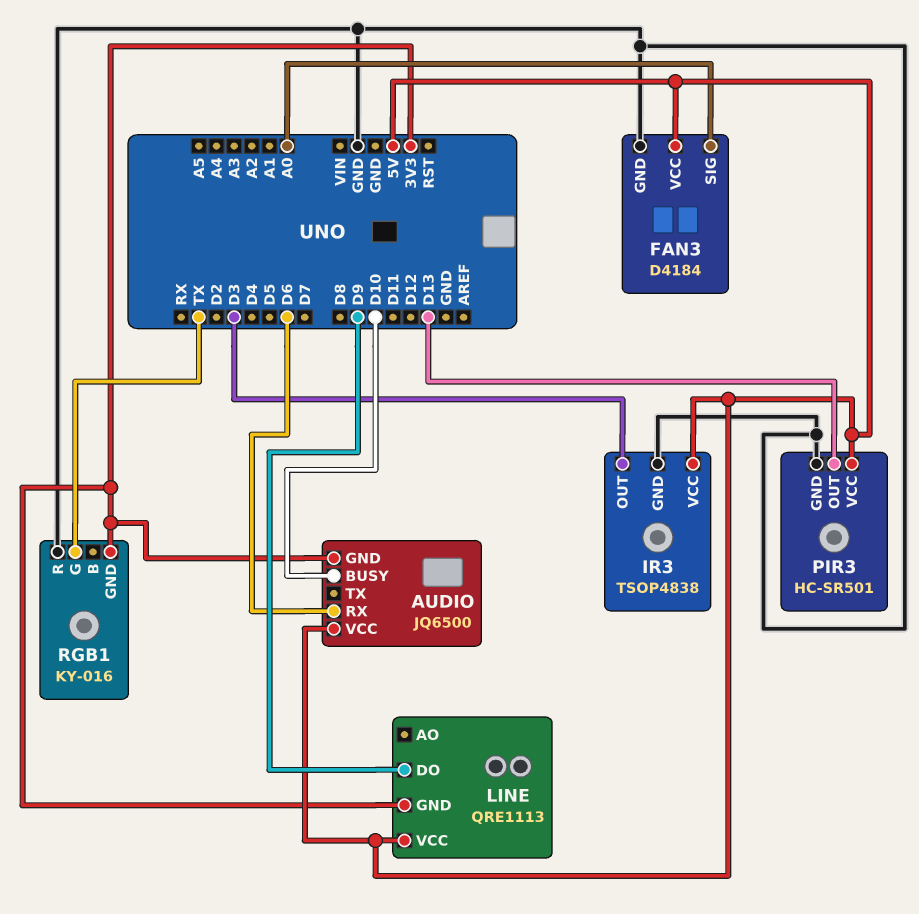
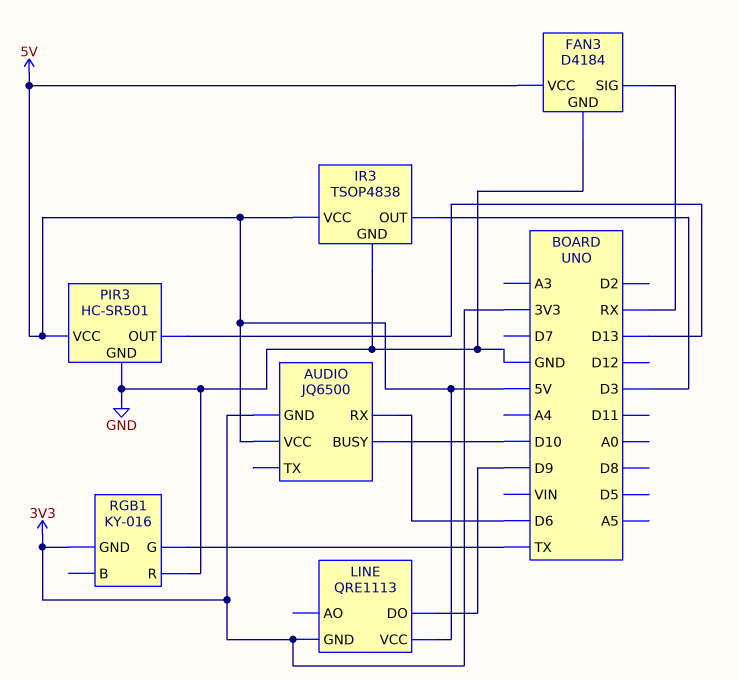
FAN3 pin SIG: A0 -> RX

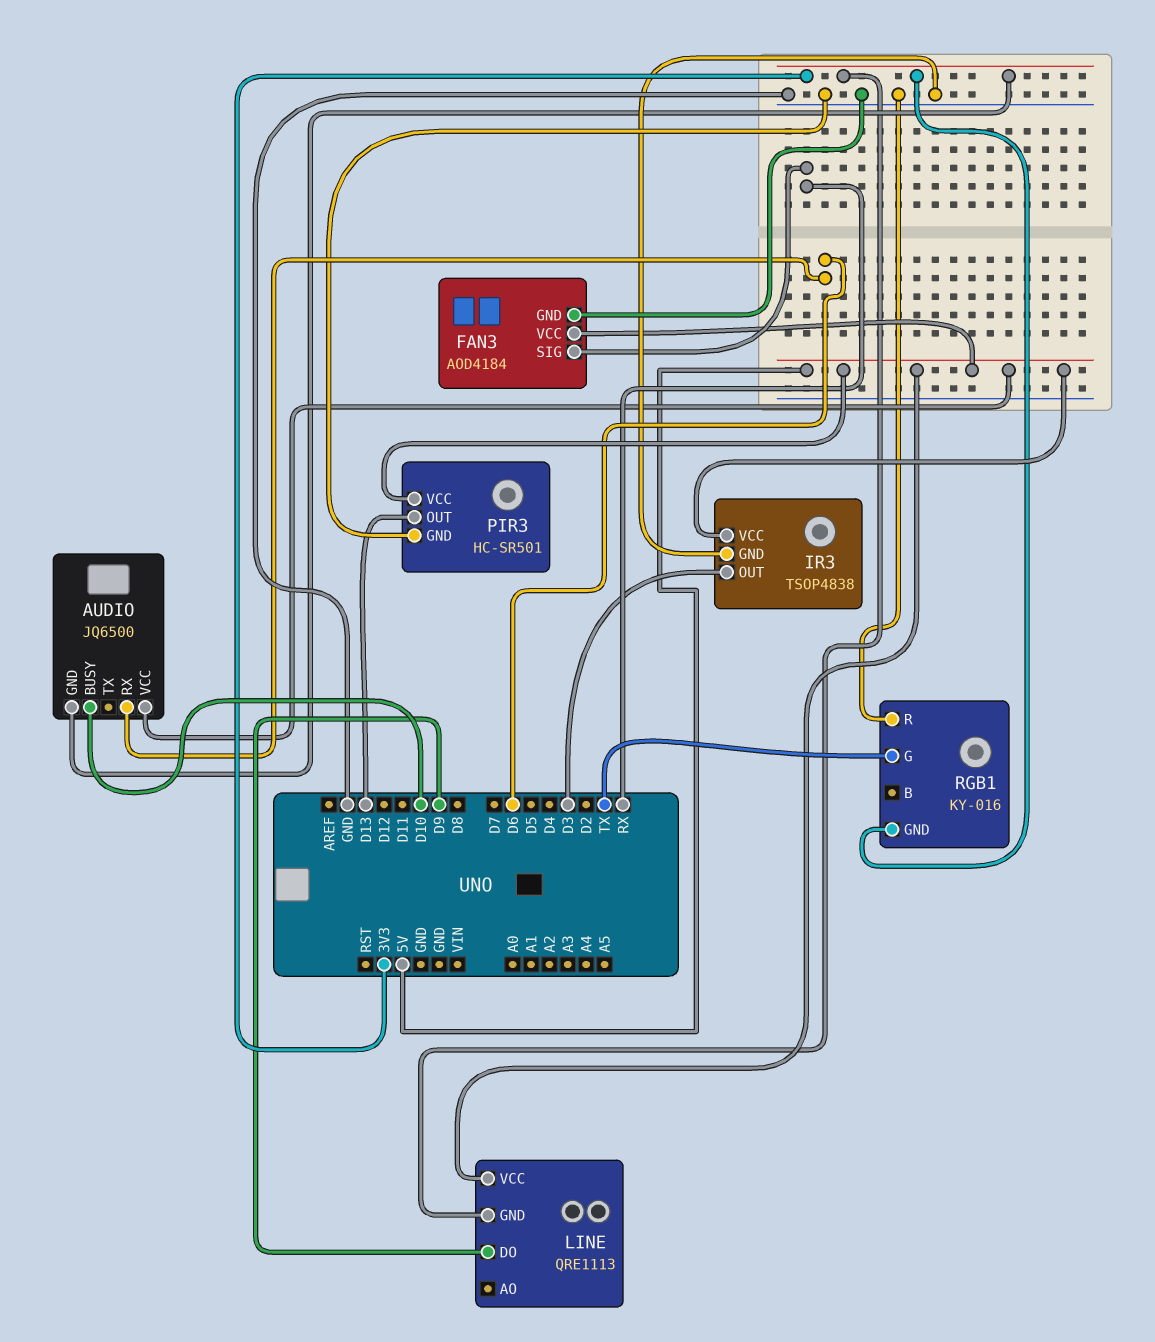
FAN3: D4184 -> AOD4184

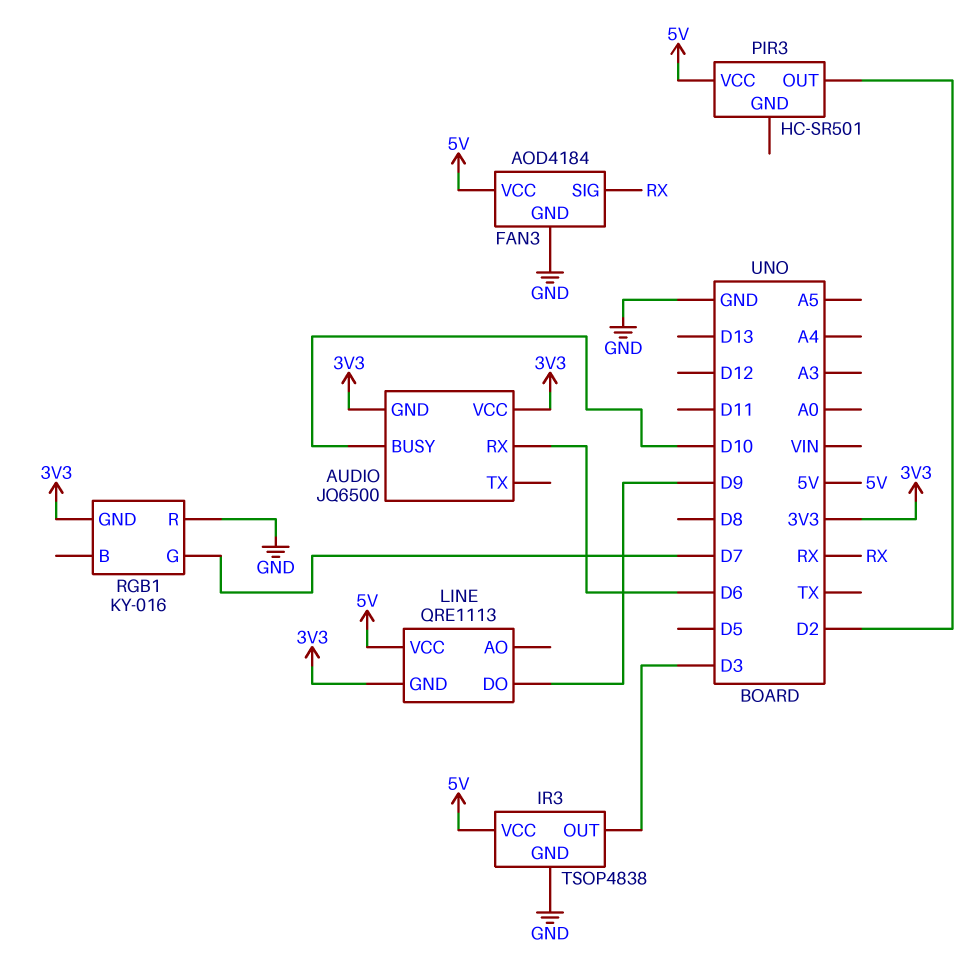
AUDIO pin VCC: 5V -> 3V3
PIR3 pin GND: GND -> none
PIR3 pin OUT: D13 -> D2
RGB1 pin G: TX -> D7

